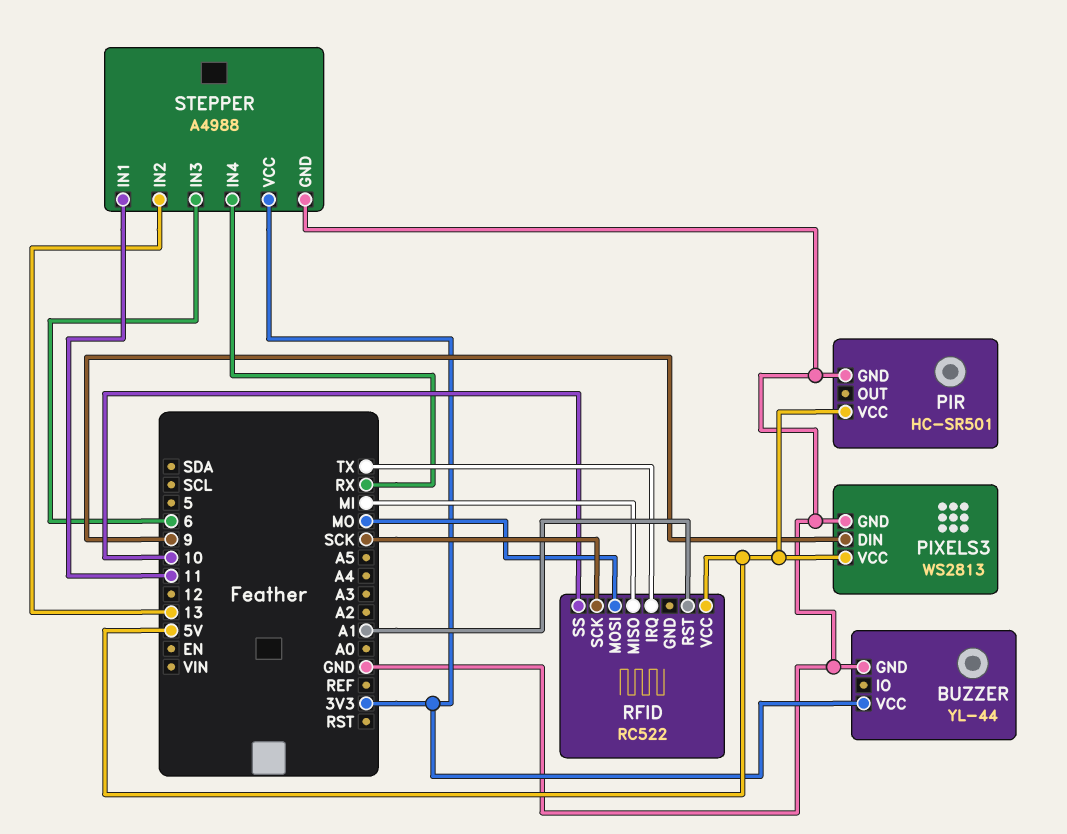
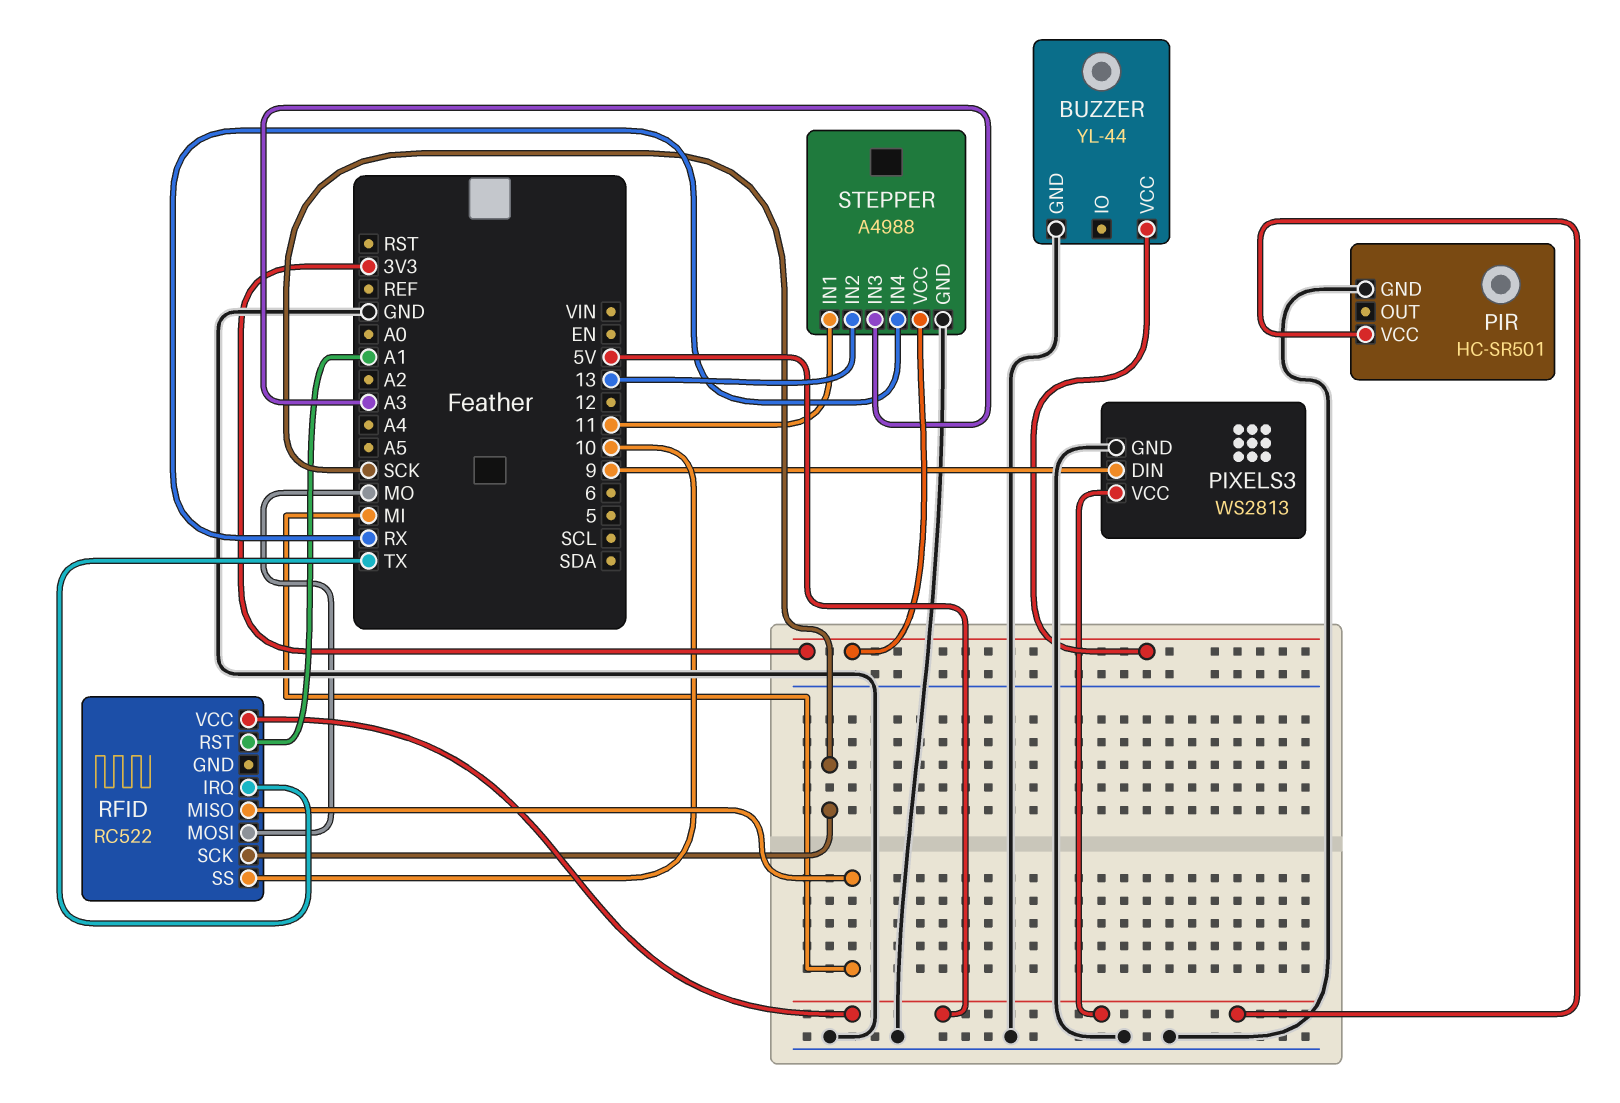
STEPPER pin IN3: 6 -> A3

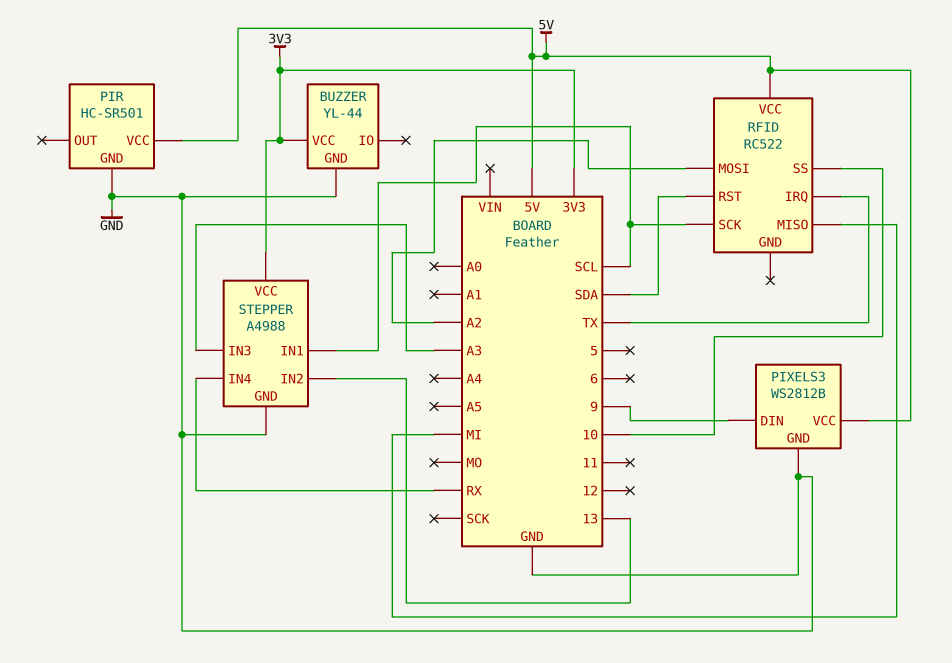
PIXELS3: WS2813 -> WS2812B
RFID pin MOSI: MO -> A2
RFID pin RST: A1 -> SDA
RFID pin SCK: SCK -> SCL
STEPPER pin IN1: 11 -> SCL

